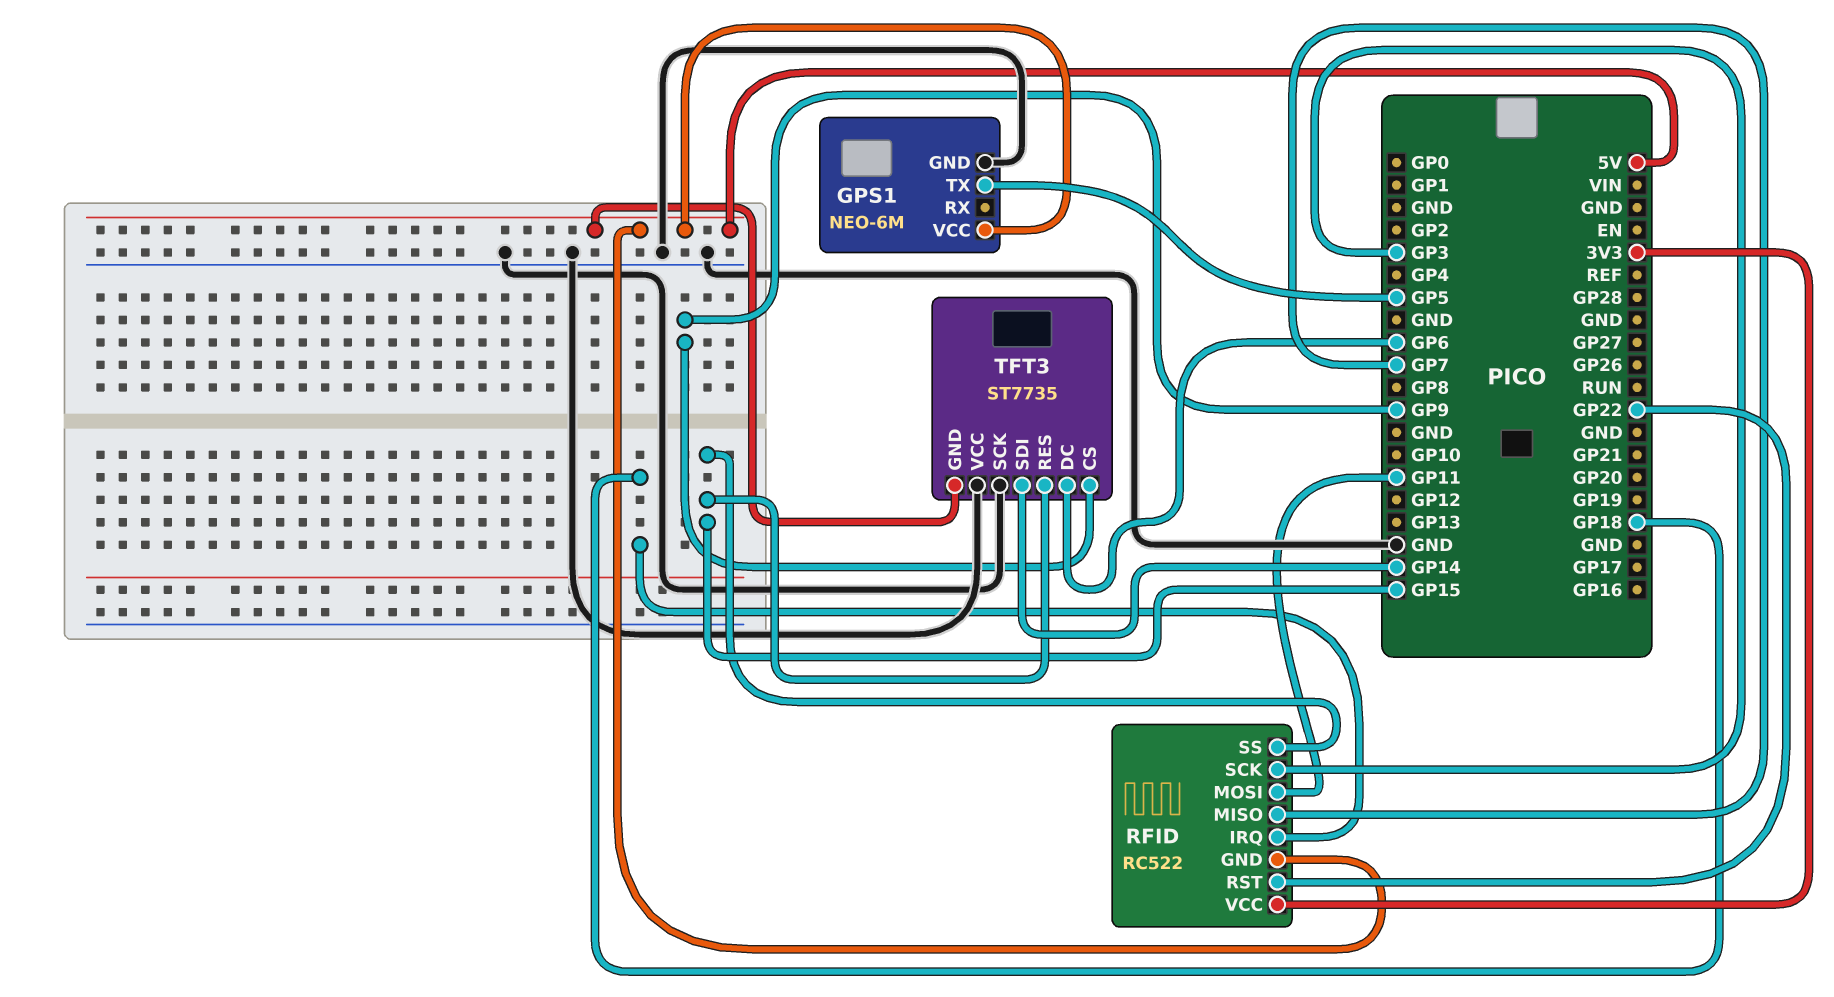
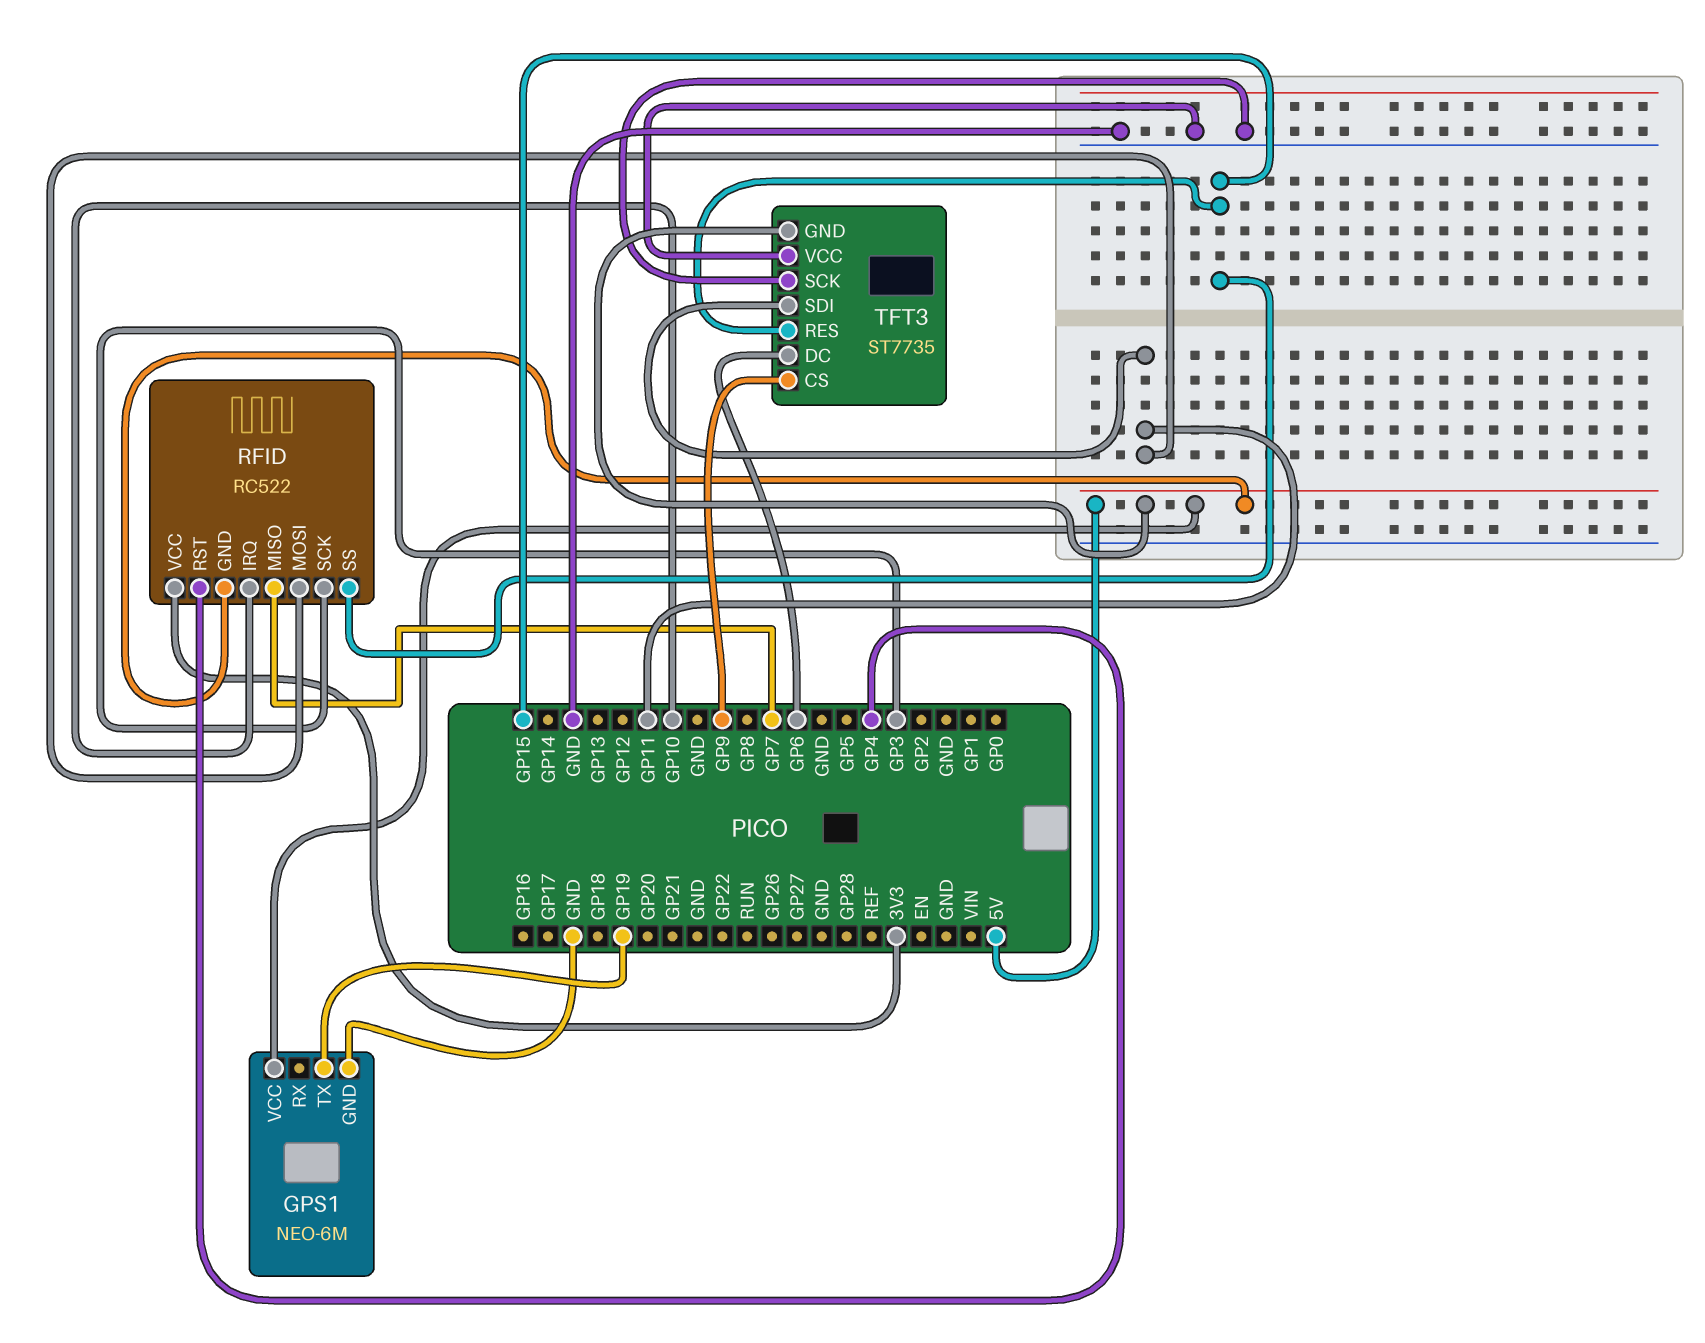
GPS1 pin TX: GP5 -> GP19
RFID pin IRQ: GP18 -> GP10
RFID pin RST: GP22 -> GP4
TFT3 pin SDI: GP14 -> GP11

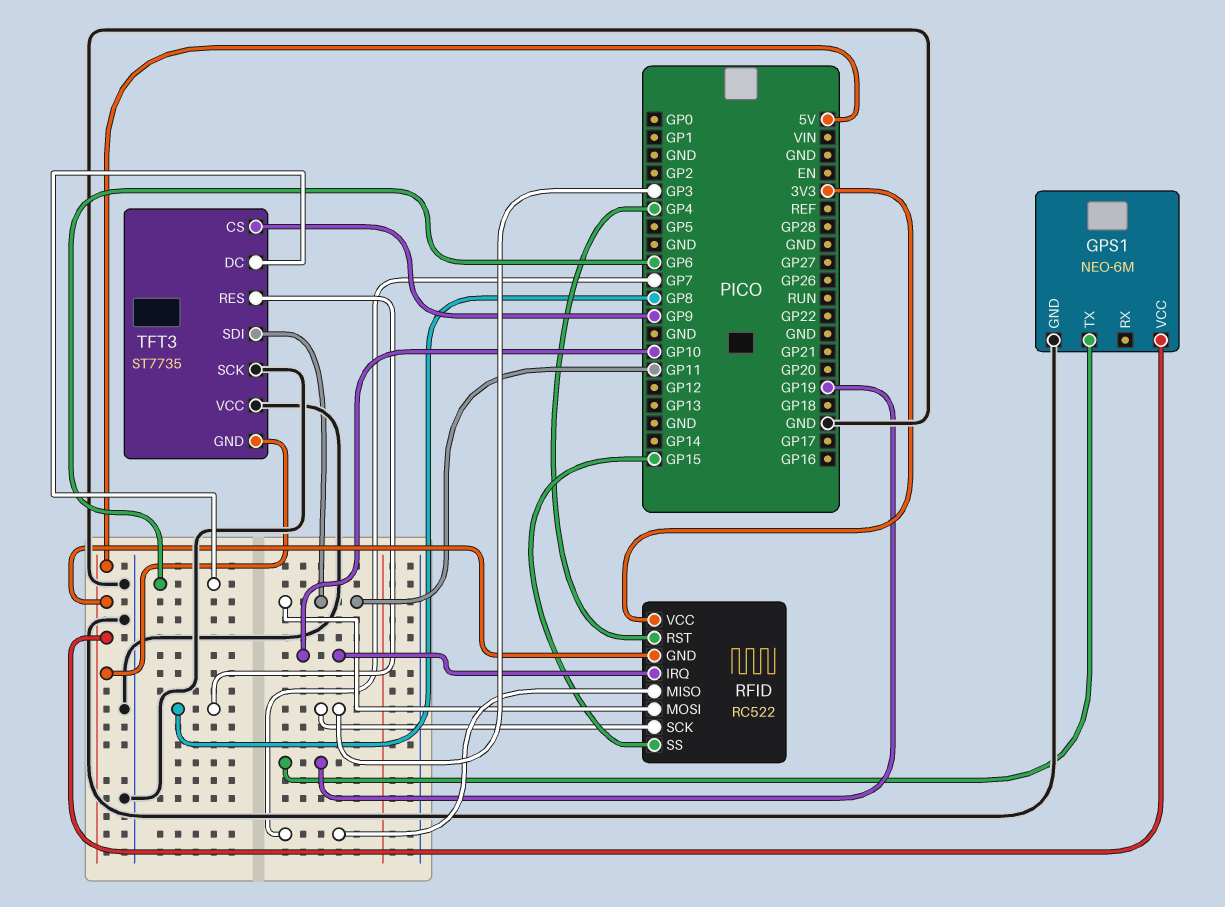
TFT3 pin RES: GP15 -> GP8

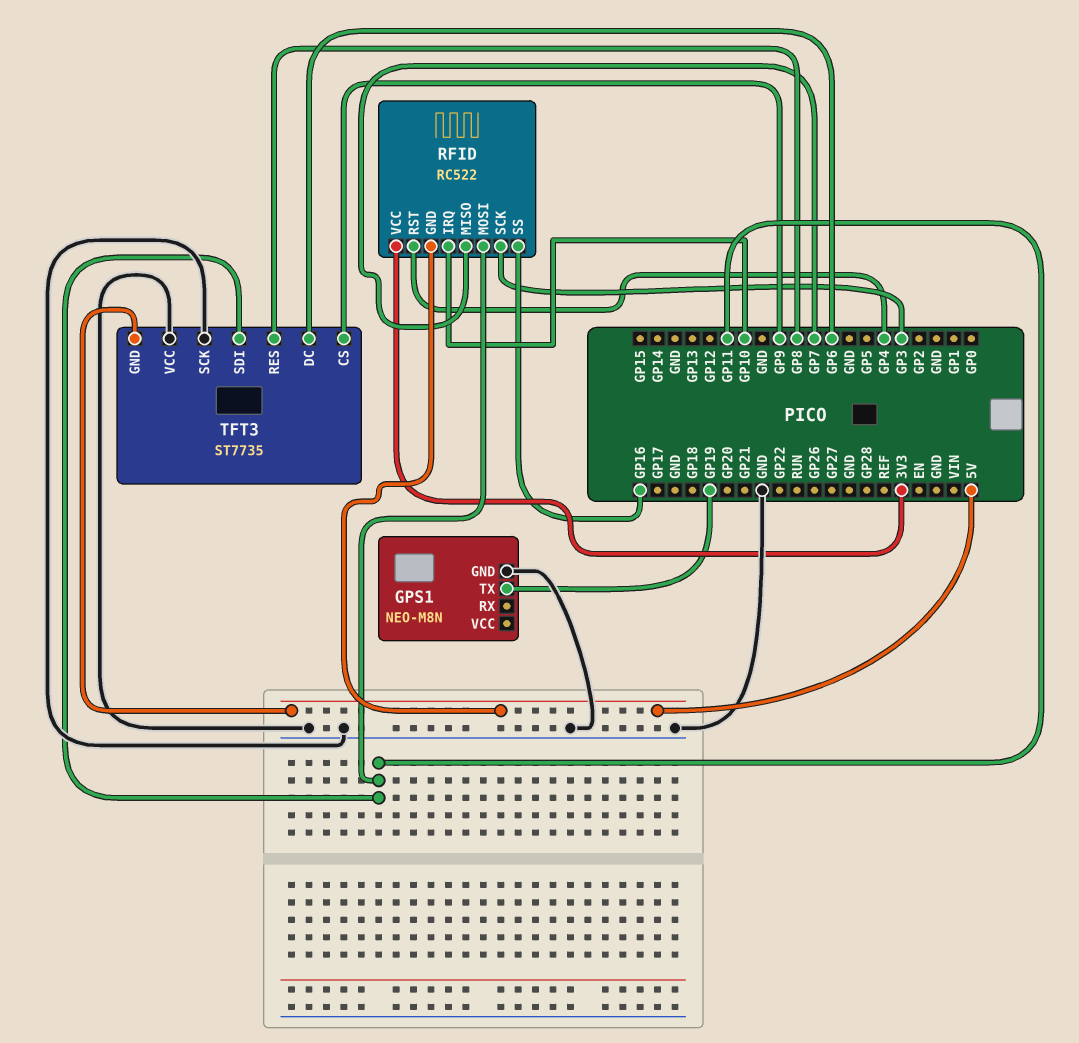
GPS1: NEO-6M -> NEO-M8N
GPS1 pin VCC: 5V -> none
RFID pin SS: GP15 -> GP16

